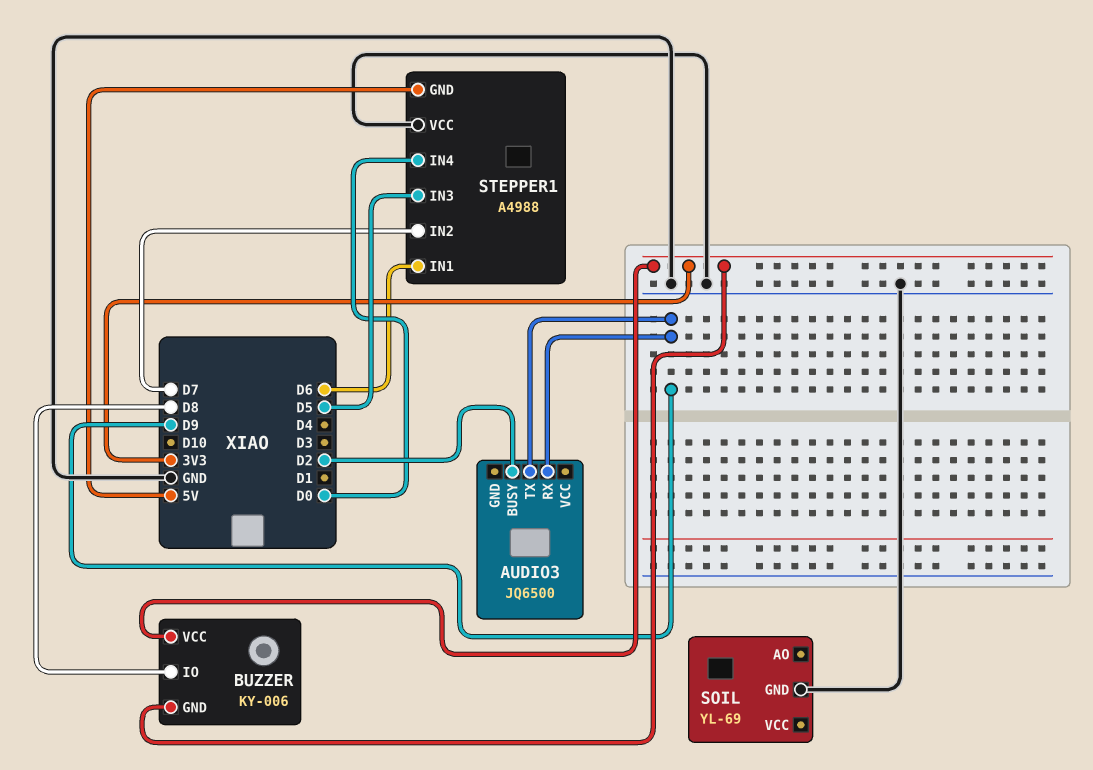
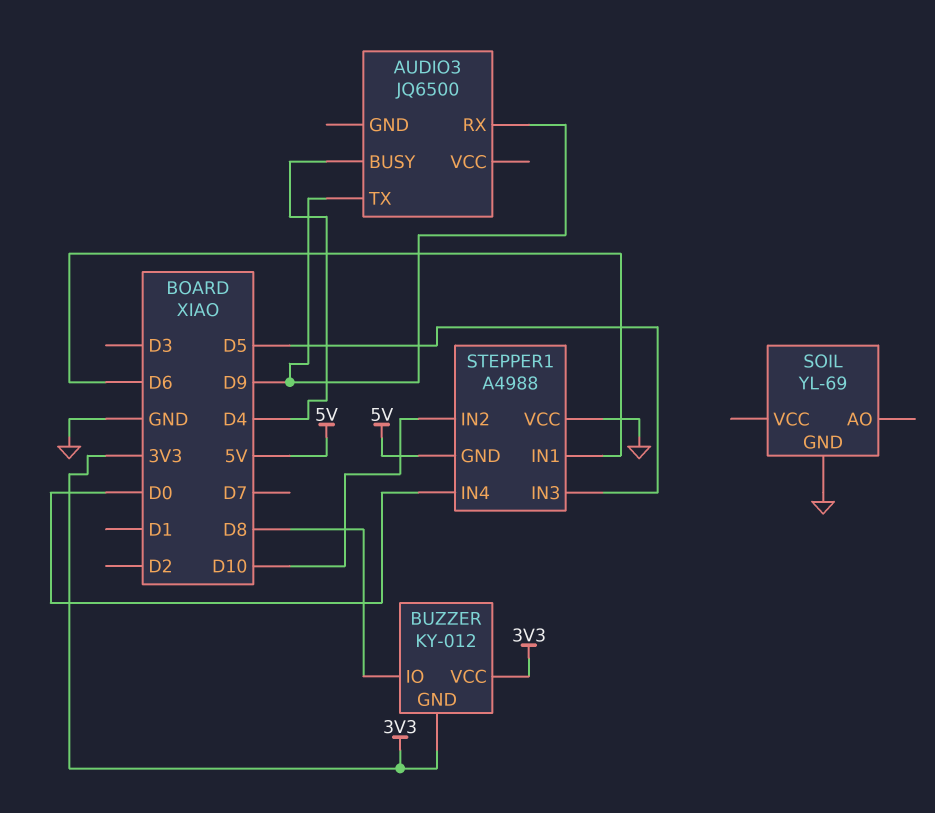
AUDIO3 pin BUSY: D2 -> D4
BUZZER: KY-006 -> KY-012
STEPPER1 pin IN2: D7 -> D10

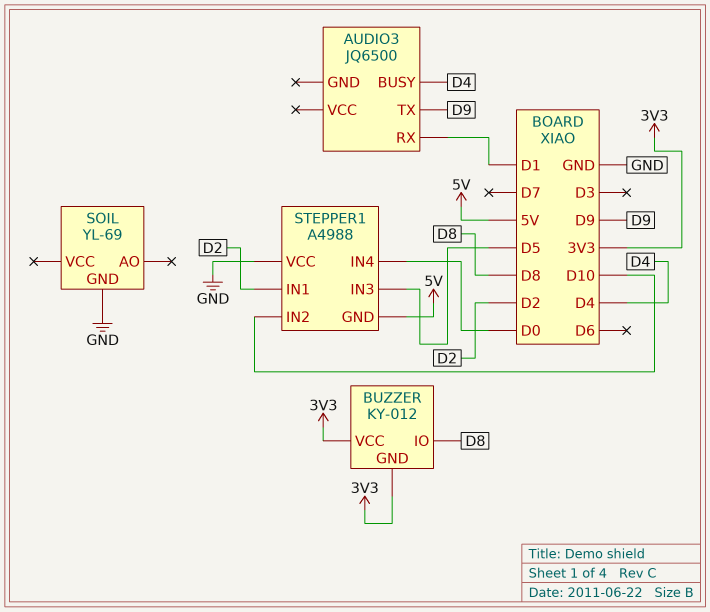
AUDIO3 pin RX: D9 -> D1
STEPPER1 pin IN1: D6 -> D2

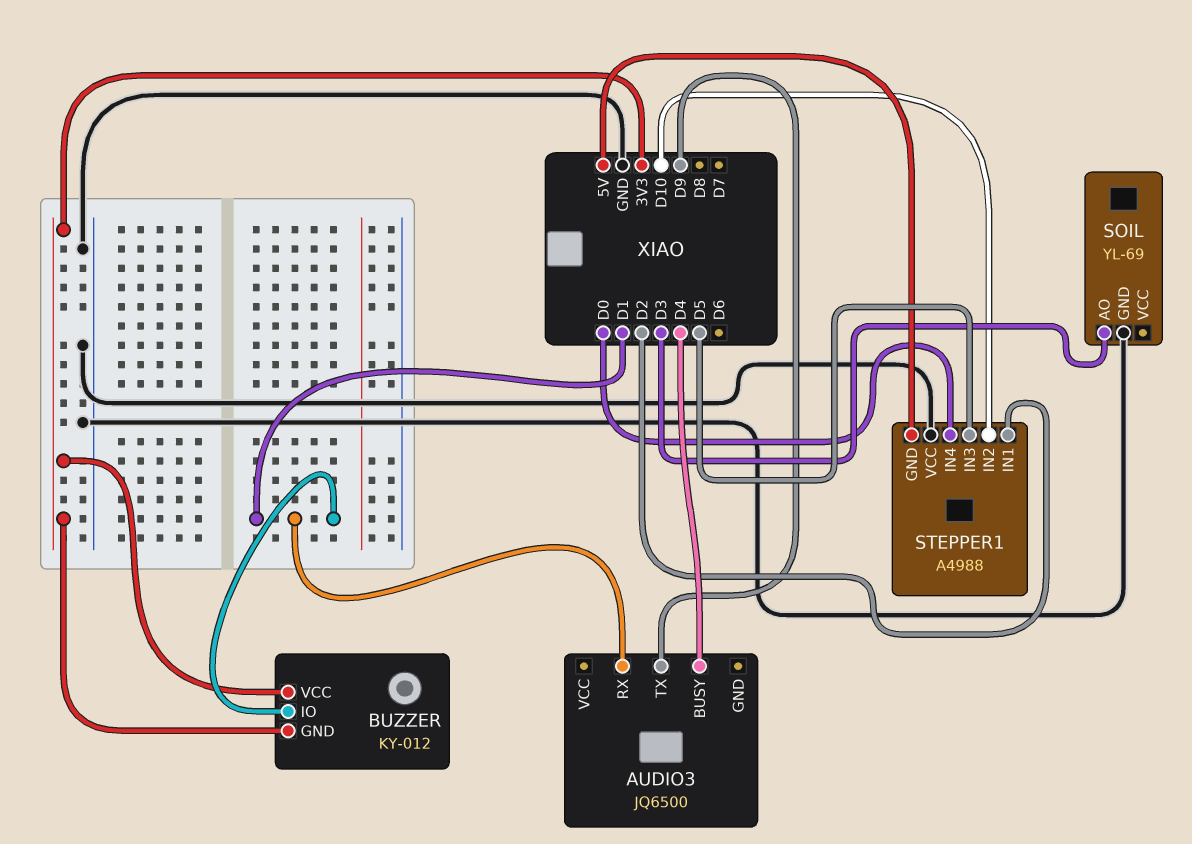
BUZZER pin IO: D8 -> D1
SOIL pin AO: none -> D3

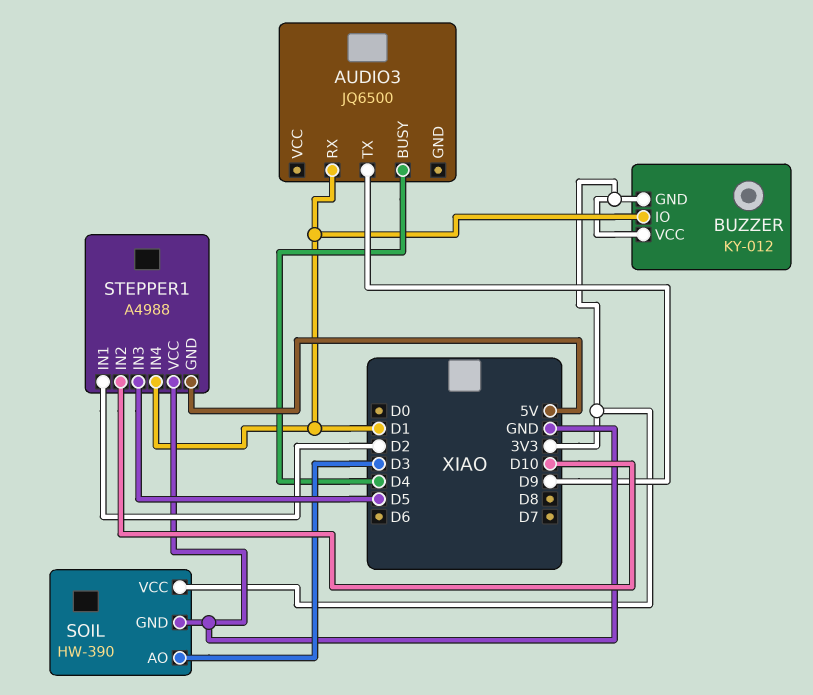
SOIL: YL-69 -> HW-390
SOIL pin VCC: none -> 3V3
STEPPER1 pin IN4: D0 -> D1

